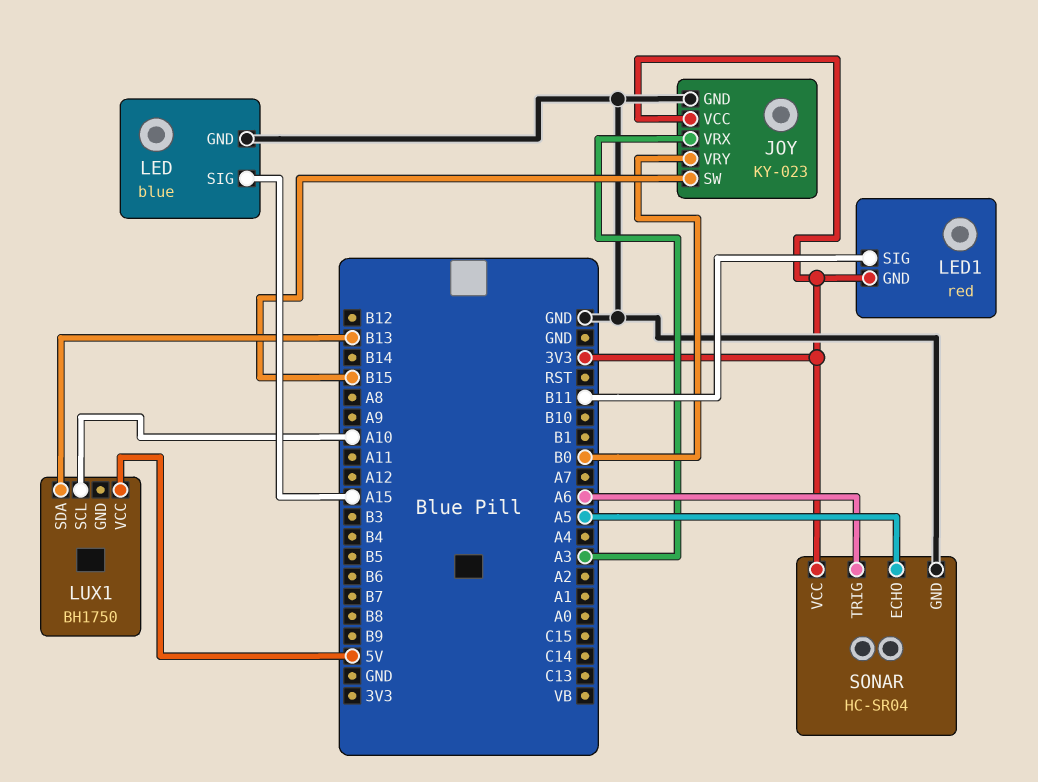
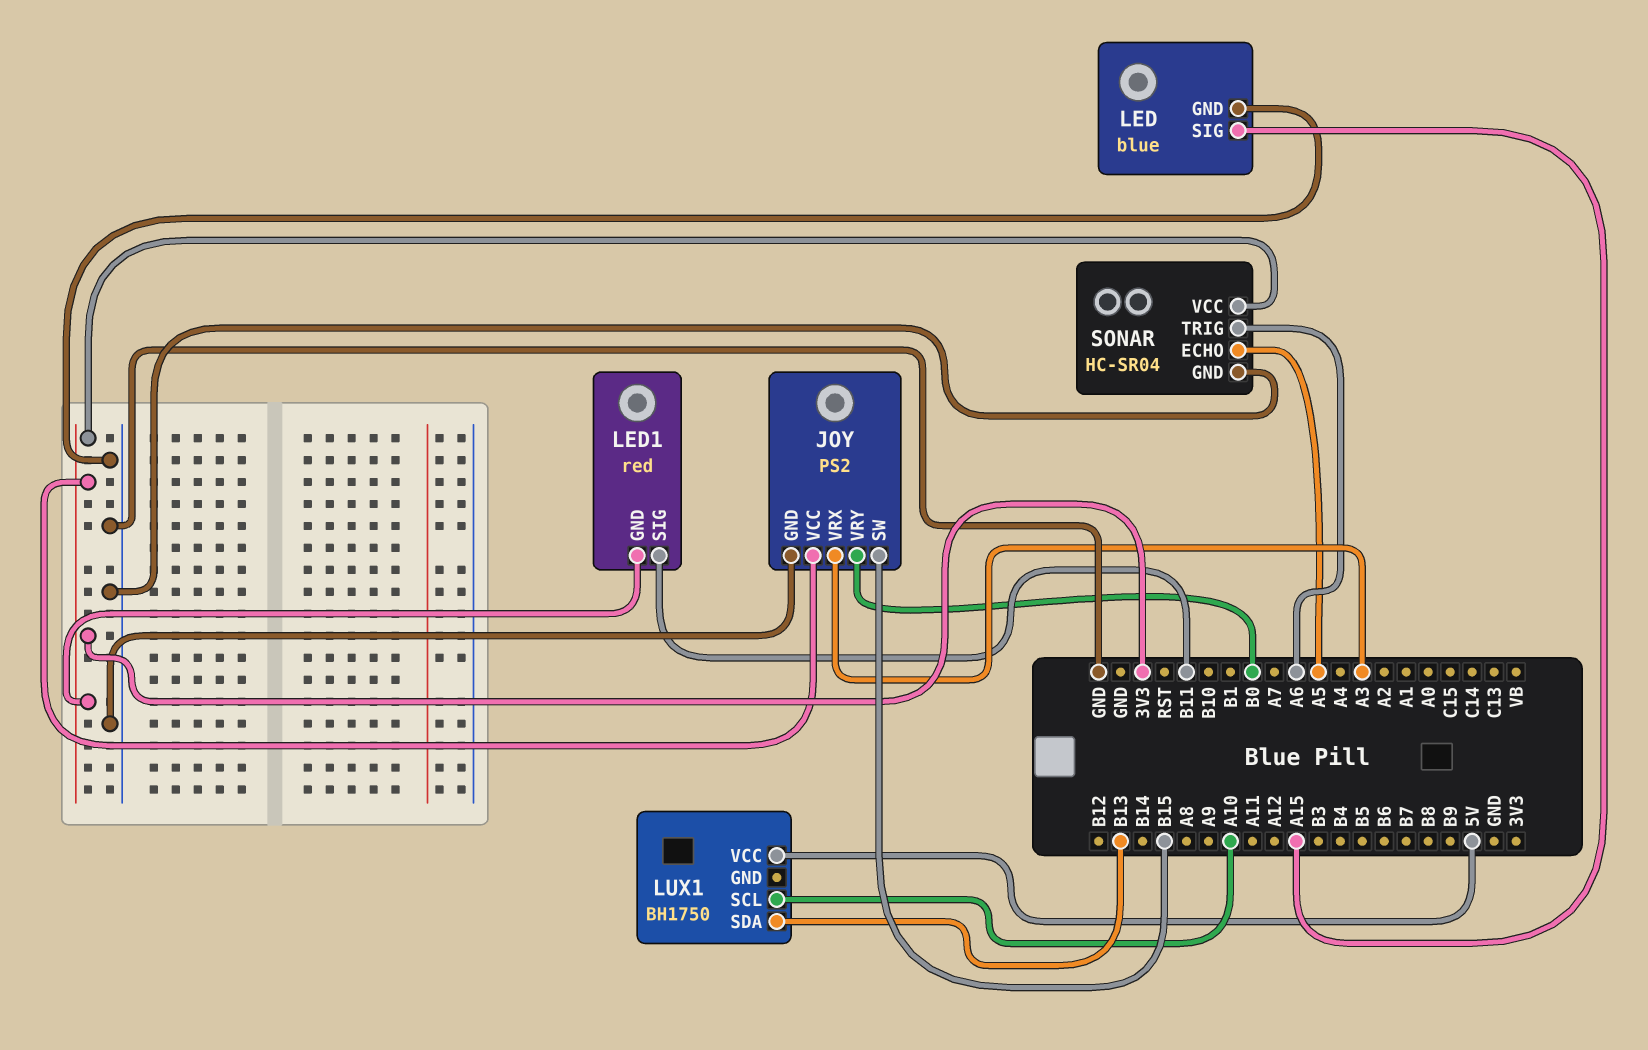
JOY: KY-023 -> PS2

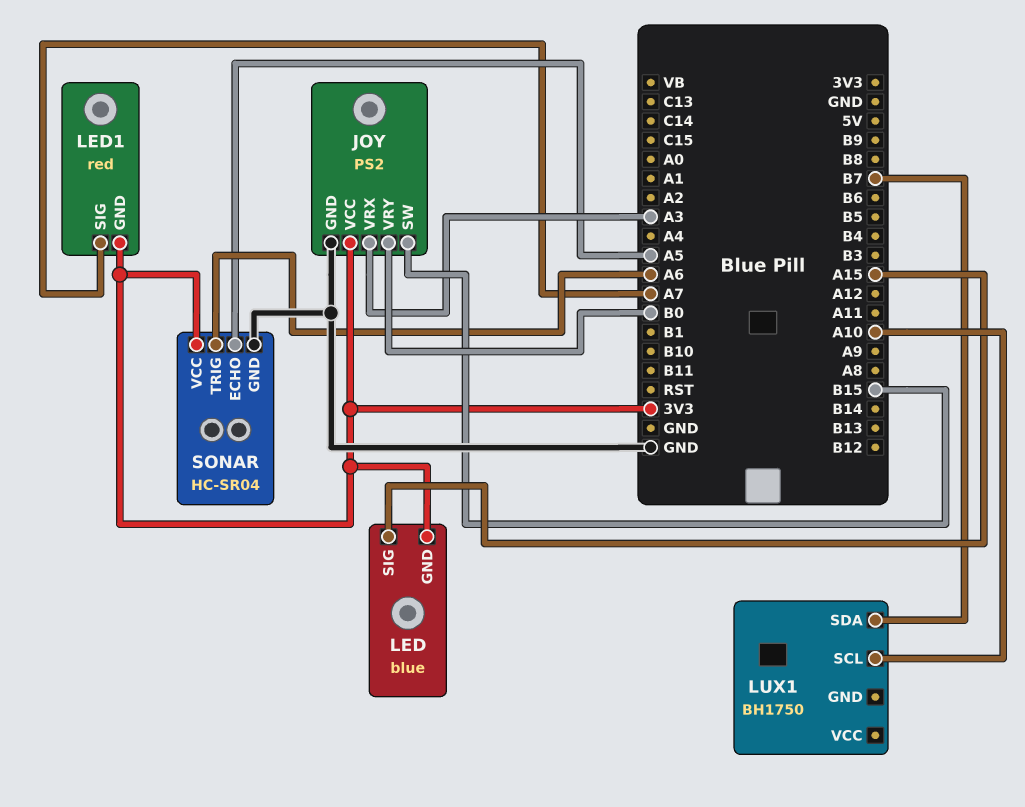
LED pin GND: GND -> 3V3
LED1 pin SIG: B11 -> A7
LUX1 pin SDA: B13 -> B7
LUX1 pin VCC: 5V -> none

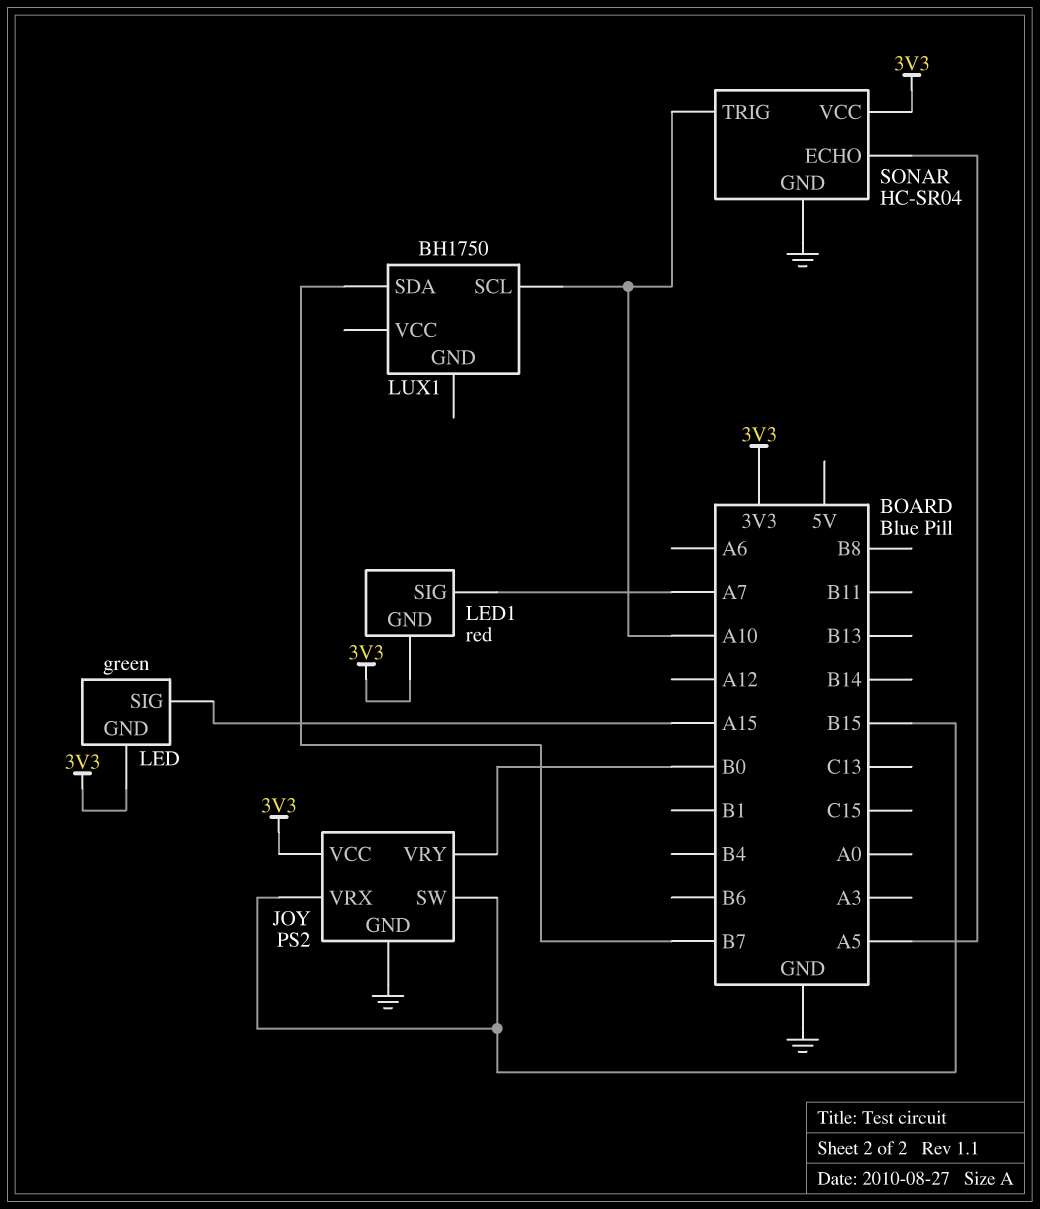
JOY pin VRX: A3 -> B15
LED: blue -> green
SONAR pin TRIG: A6 -> A10

